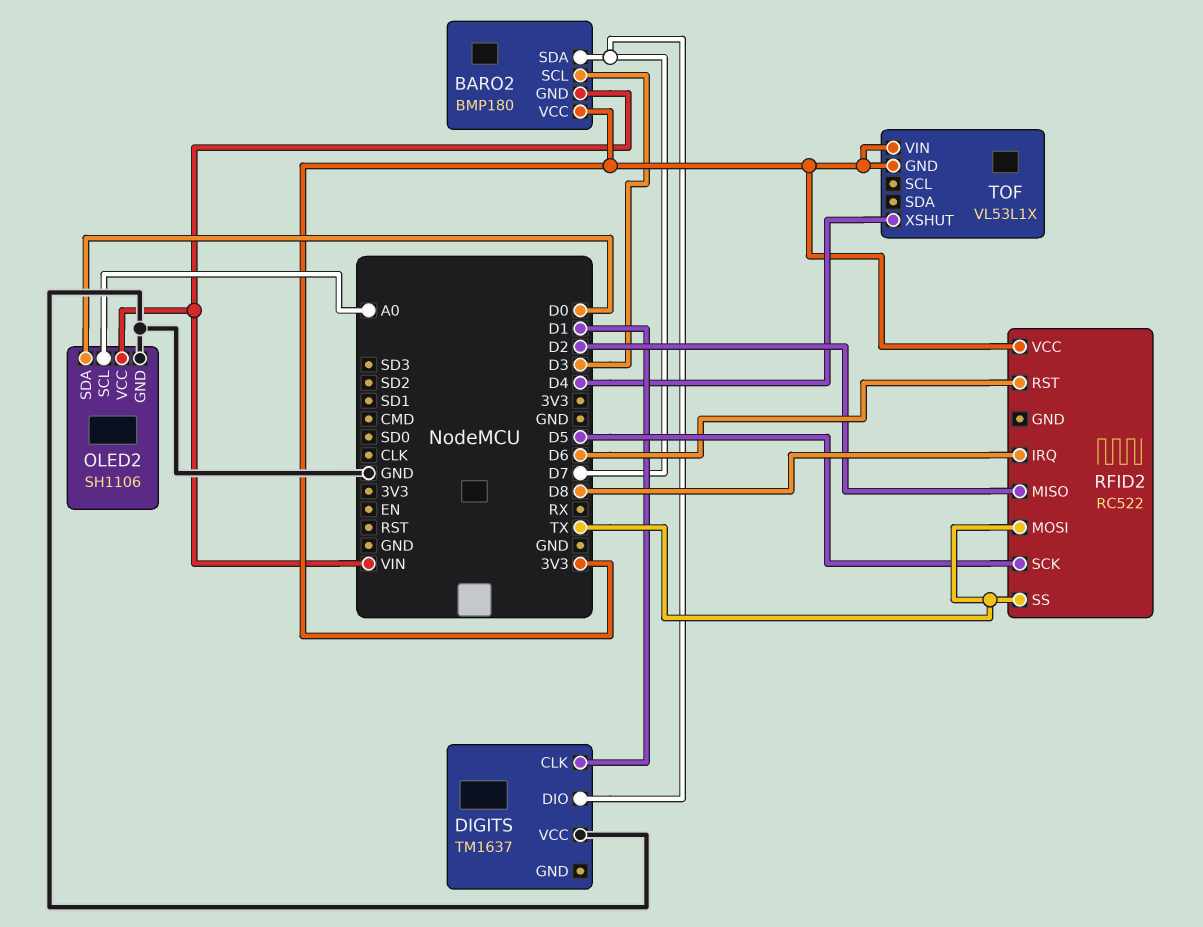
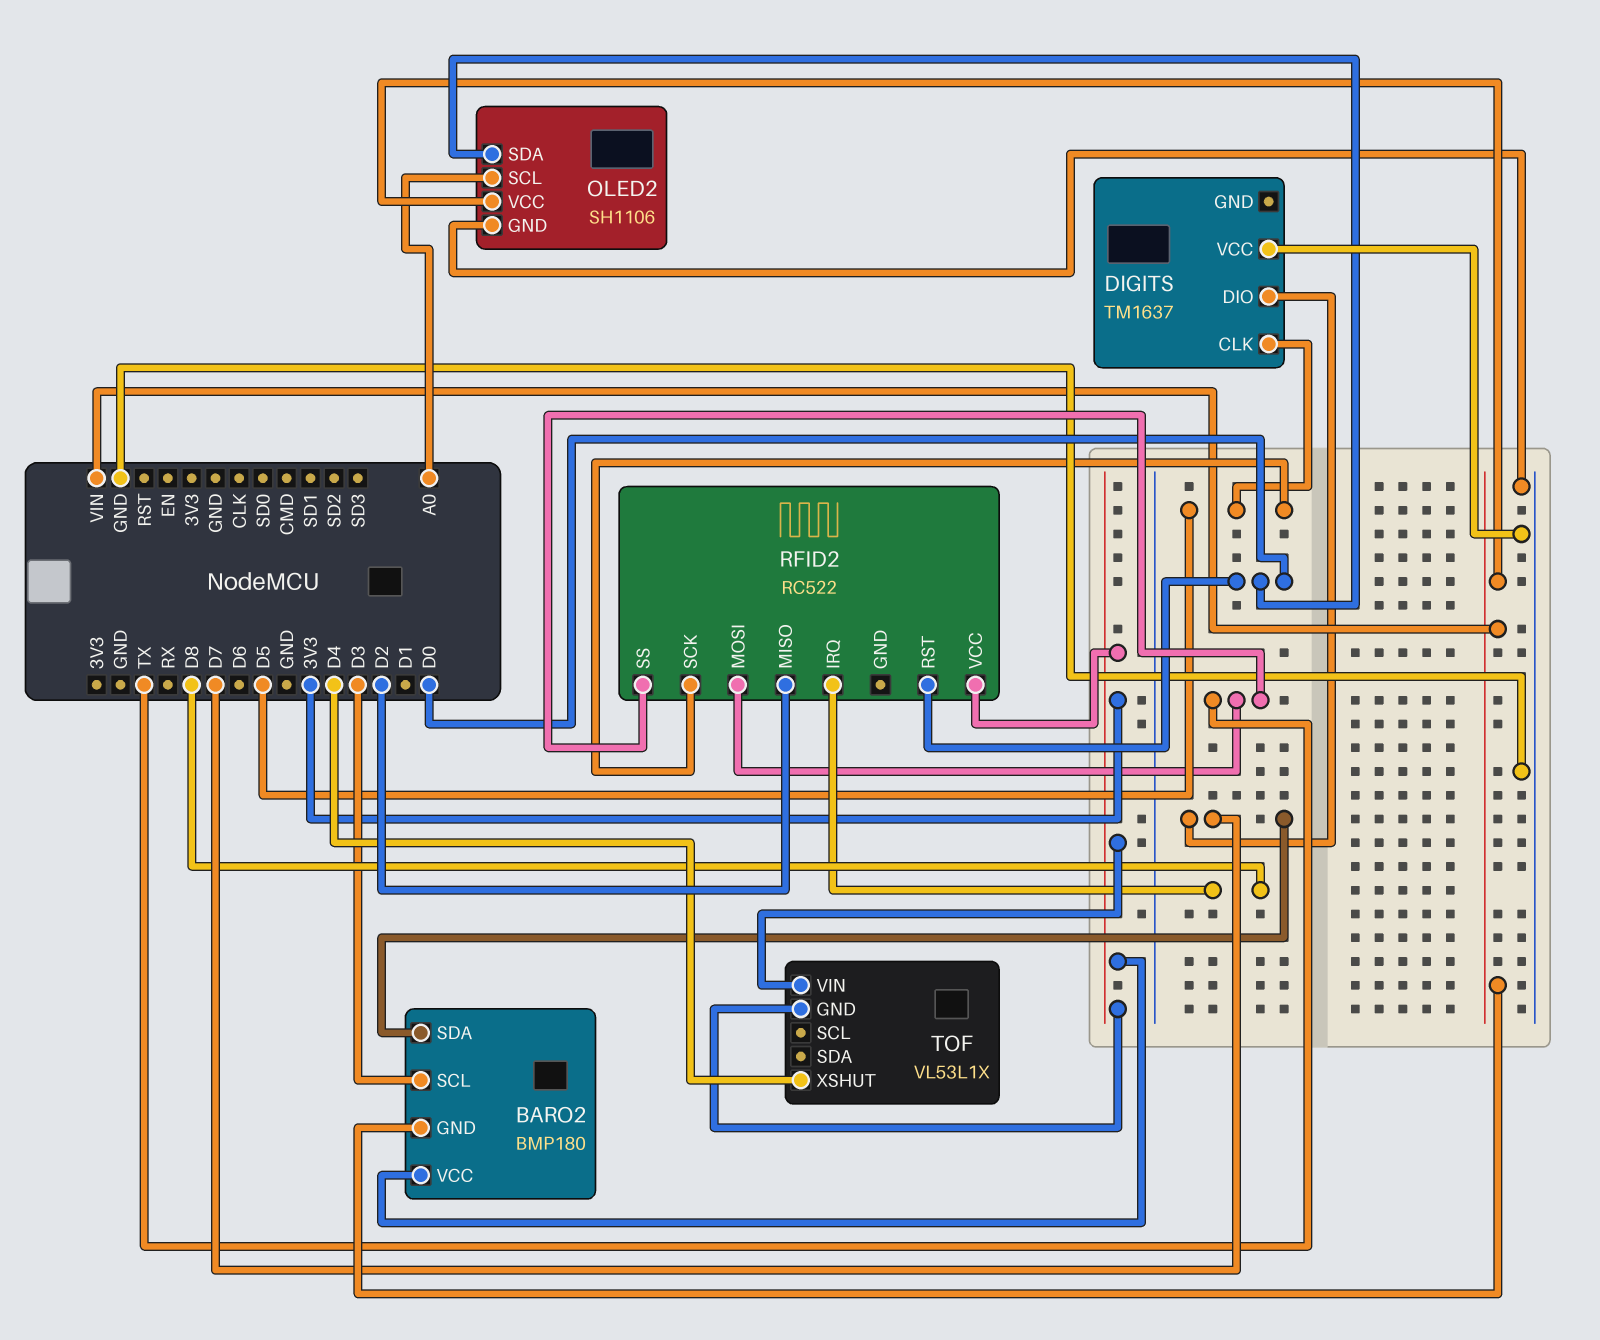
DIGITS pin CLK: D1 -> D5
RFID2 pin RST: D6 -> D0

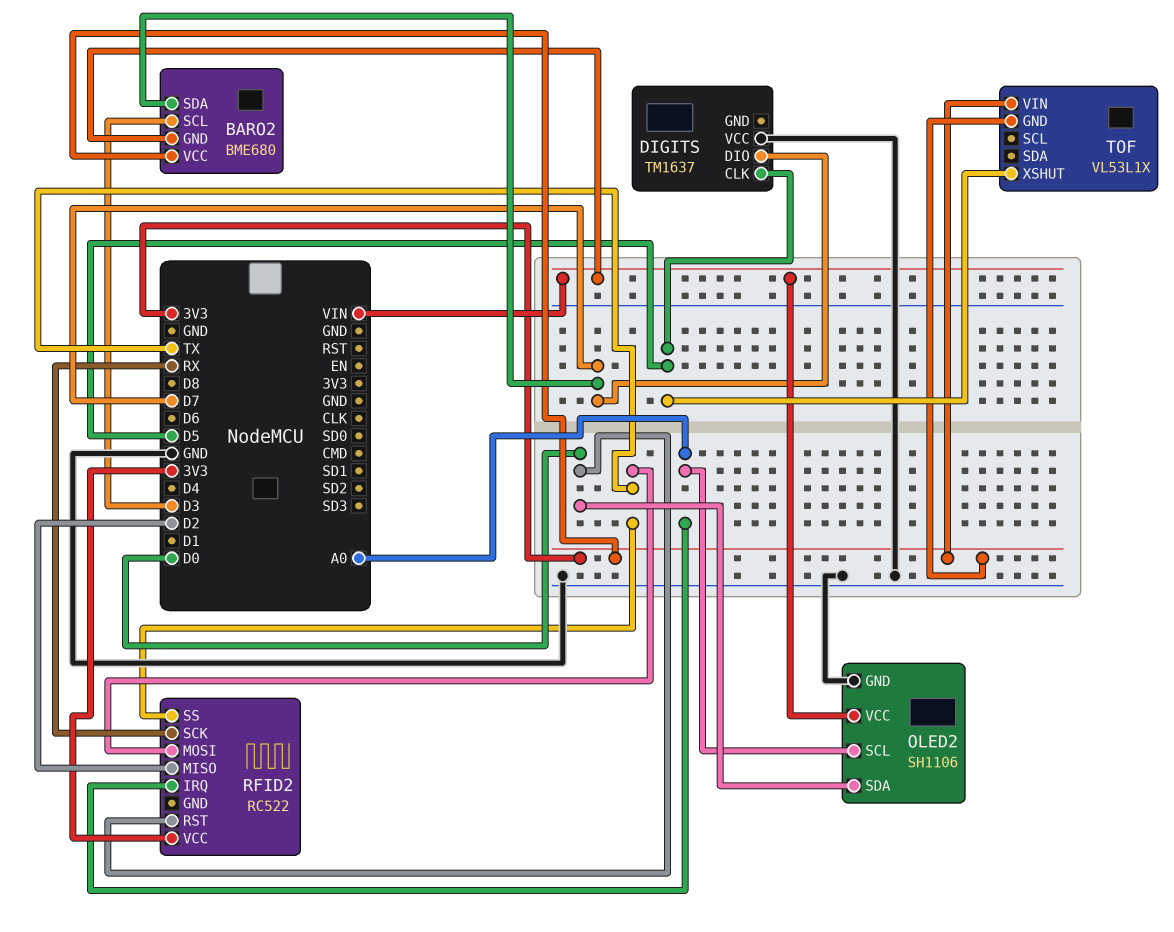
BARO2: BMP180 -> BME680
RFID2 pin IRQ: D8 -> A0
RFID2 pin SCK: D5 -> RX
TOF pin XSHUT: D4 -> D5

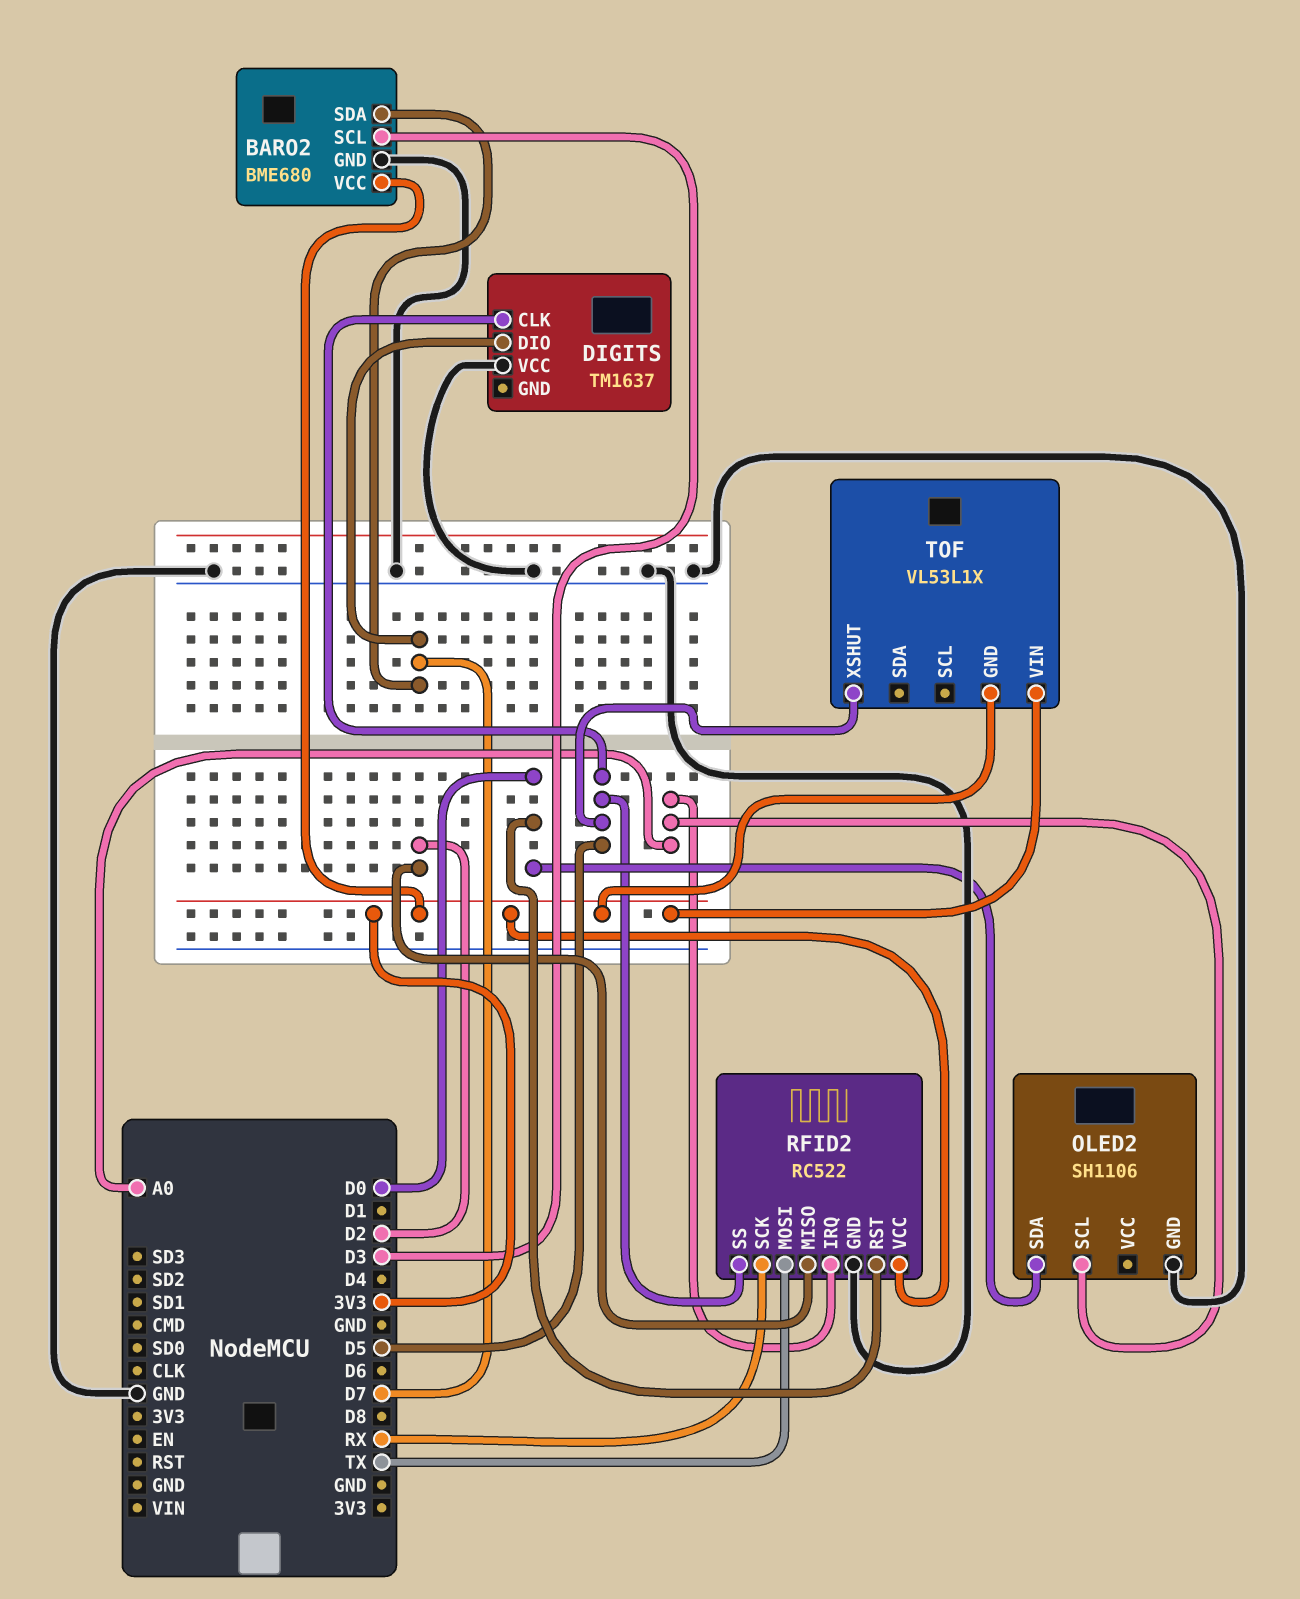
BARO2 pin GND: VIN -> GND
OLED2 pin VCC: VIN -> none
RFID2 pin GND: none -> GND
RFID2 pin SS: TX -> D5

